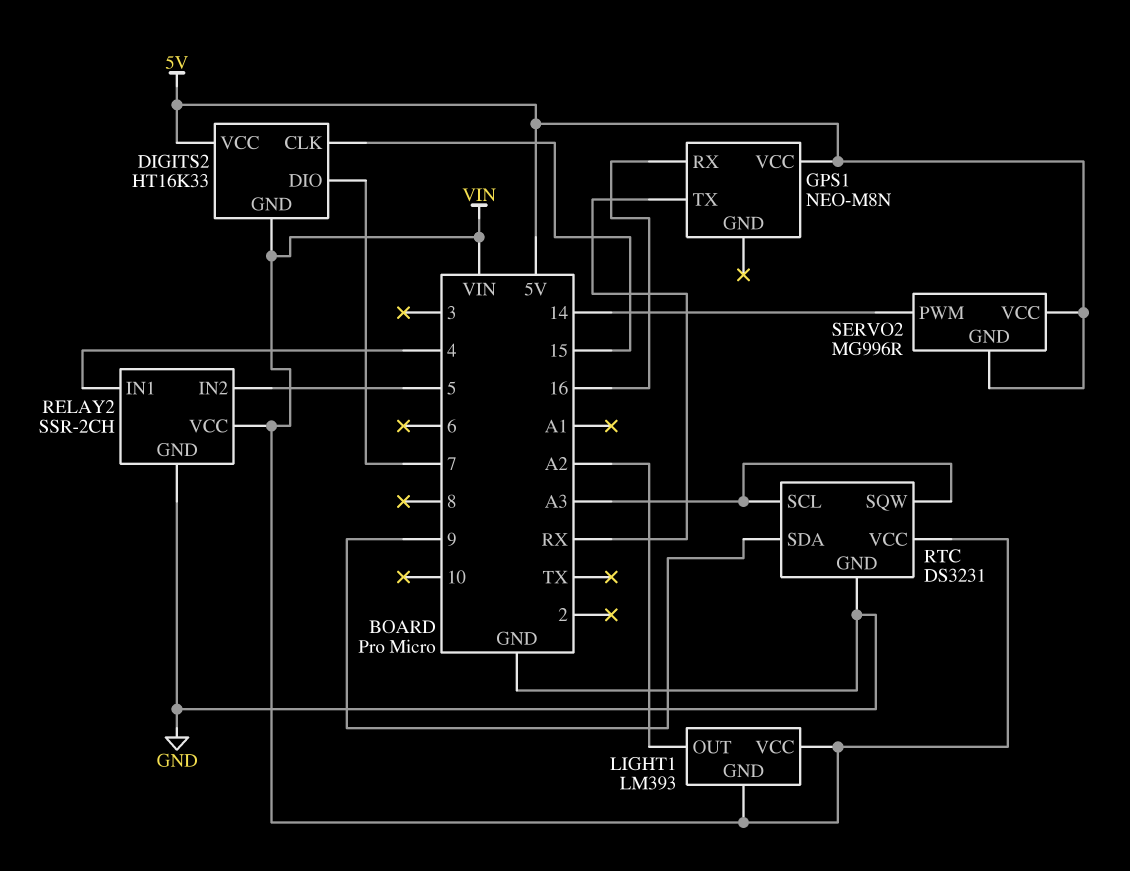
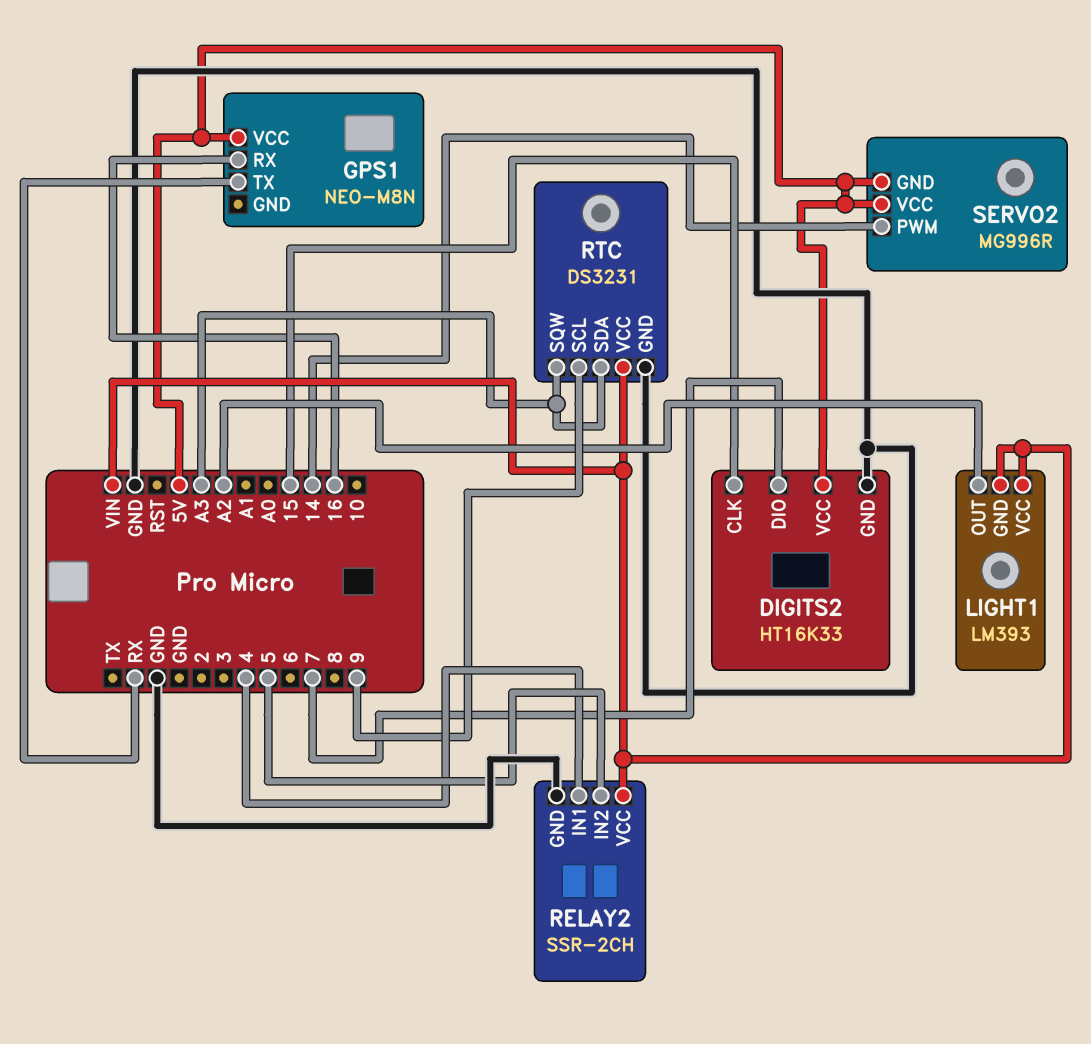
DIGITS2 pin GND: VIN -> GND
RTC pin SCL: A3 -> 9
RTC pin SDA: 9 -> A3

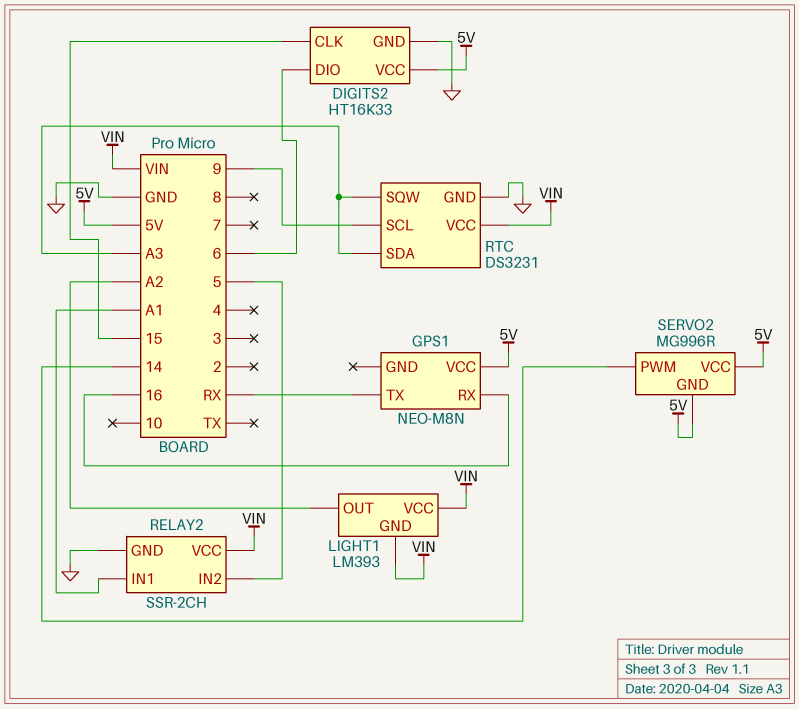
DIGITS2 pin DIO: 7 -> 6
RELAY2 pin IN1: 4 -> A1

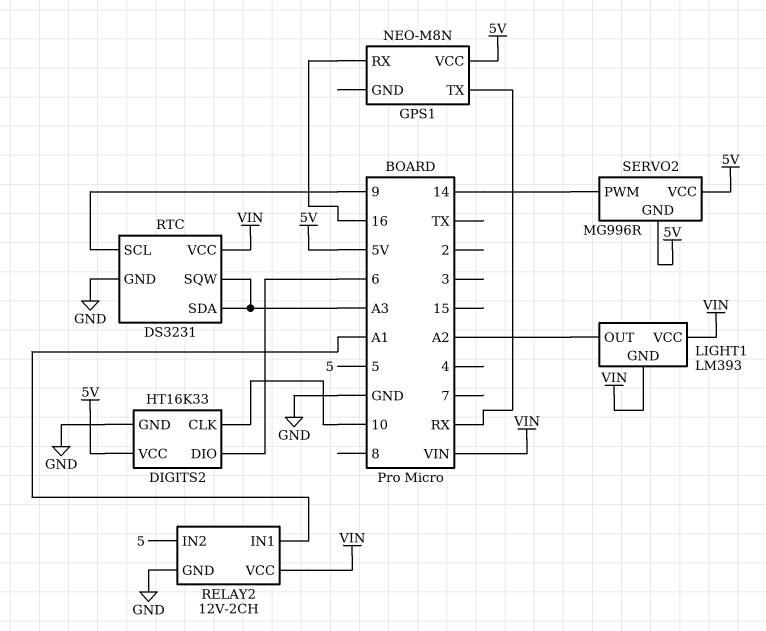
DIGITS2 pin CLK: 15 -> 10
RELAY2: SSR-2CH -> 12V-2CH

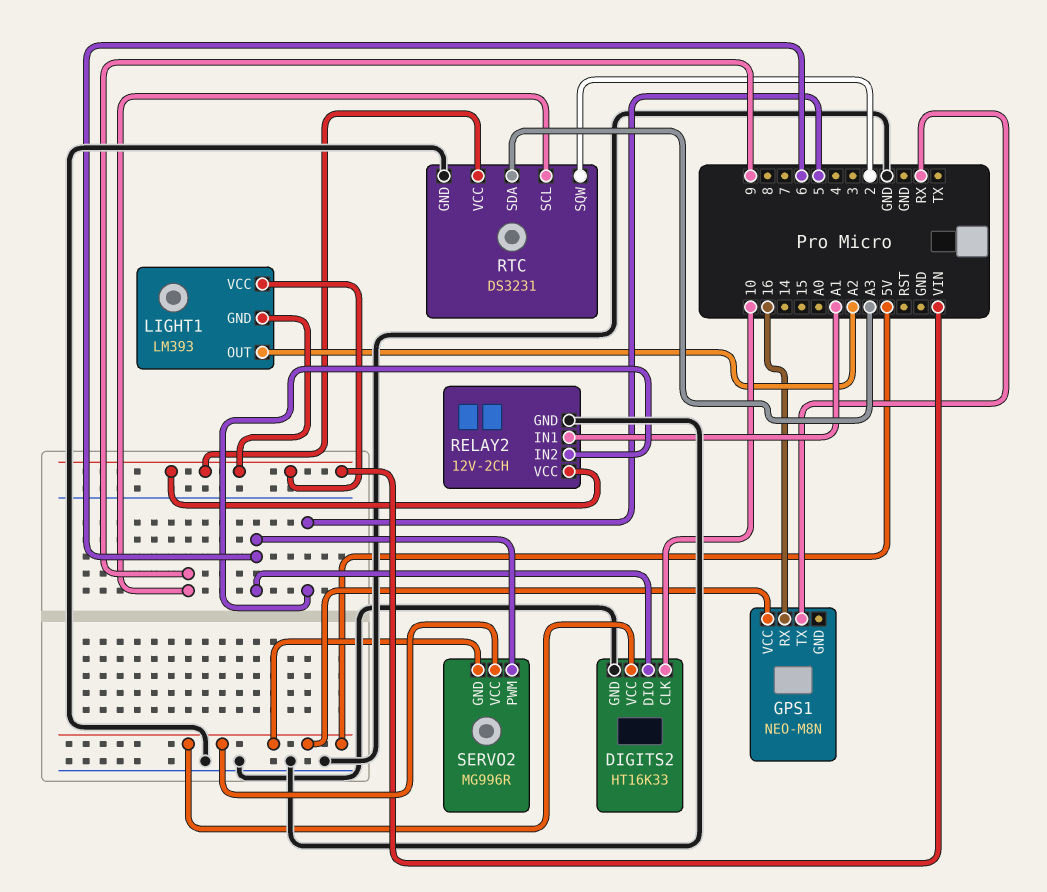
RTC pin SQW: A3 -> 2
SERVO2 pin PWM: 14 -> 6

